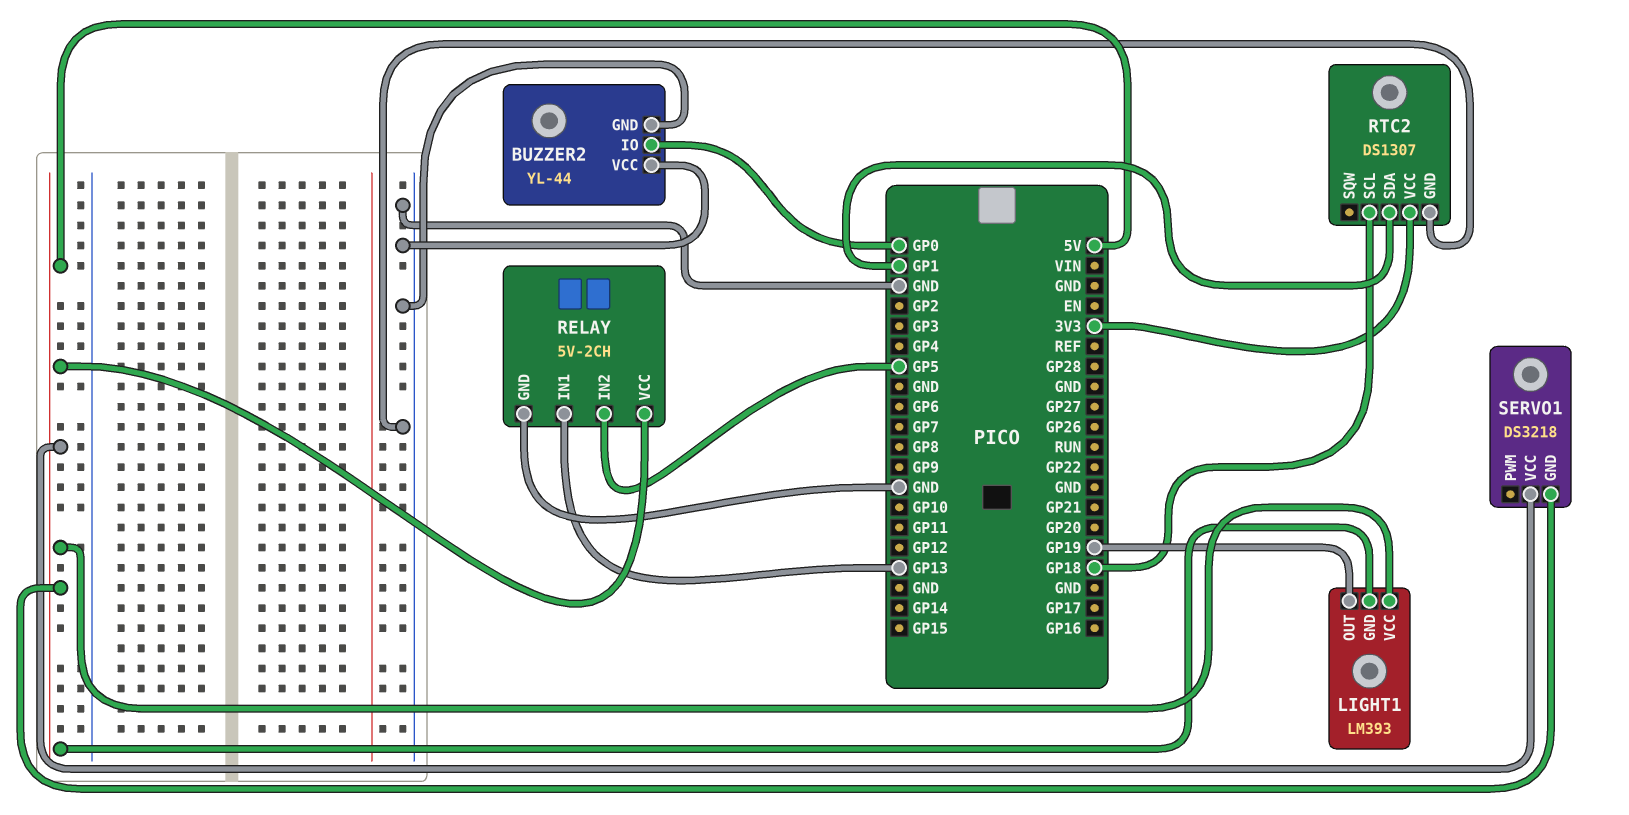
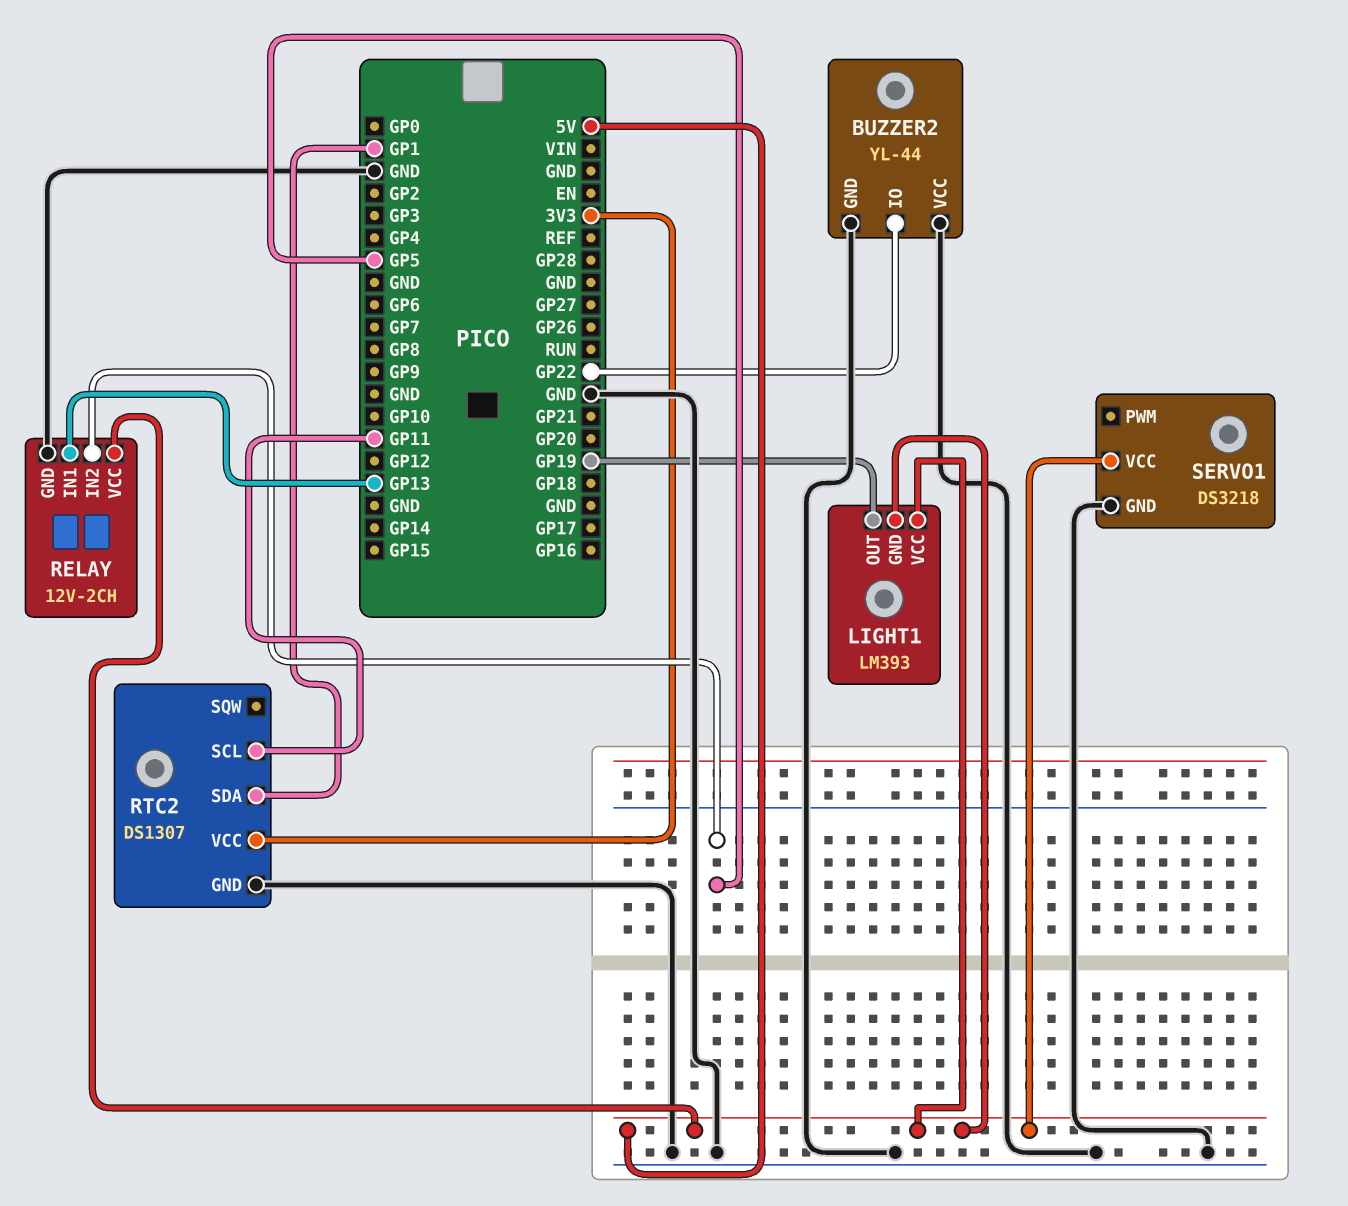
BUZZER2 pin IO: GP0 -> GP22
RELAY: 5V-2CH -> 12V-2CH
RTC2 pin SCL: GP18 -> GP11
SERVO1 pin GND: 5V -> GND

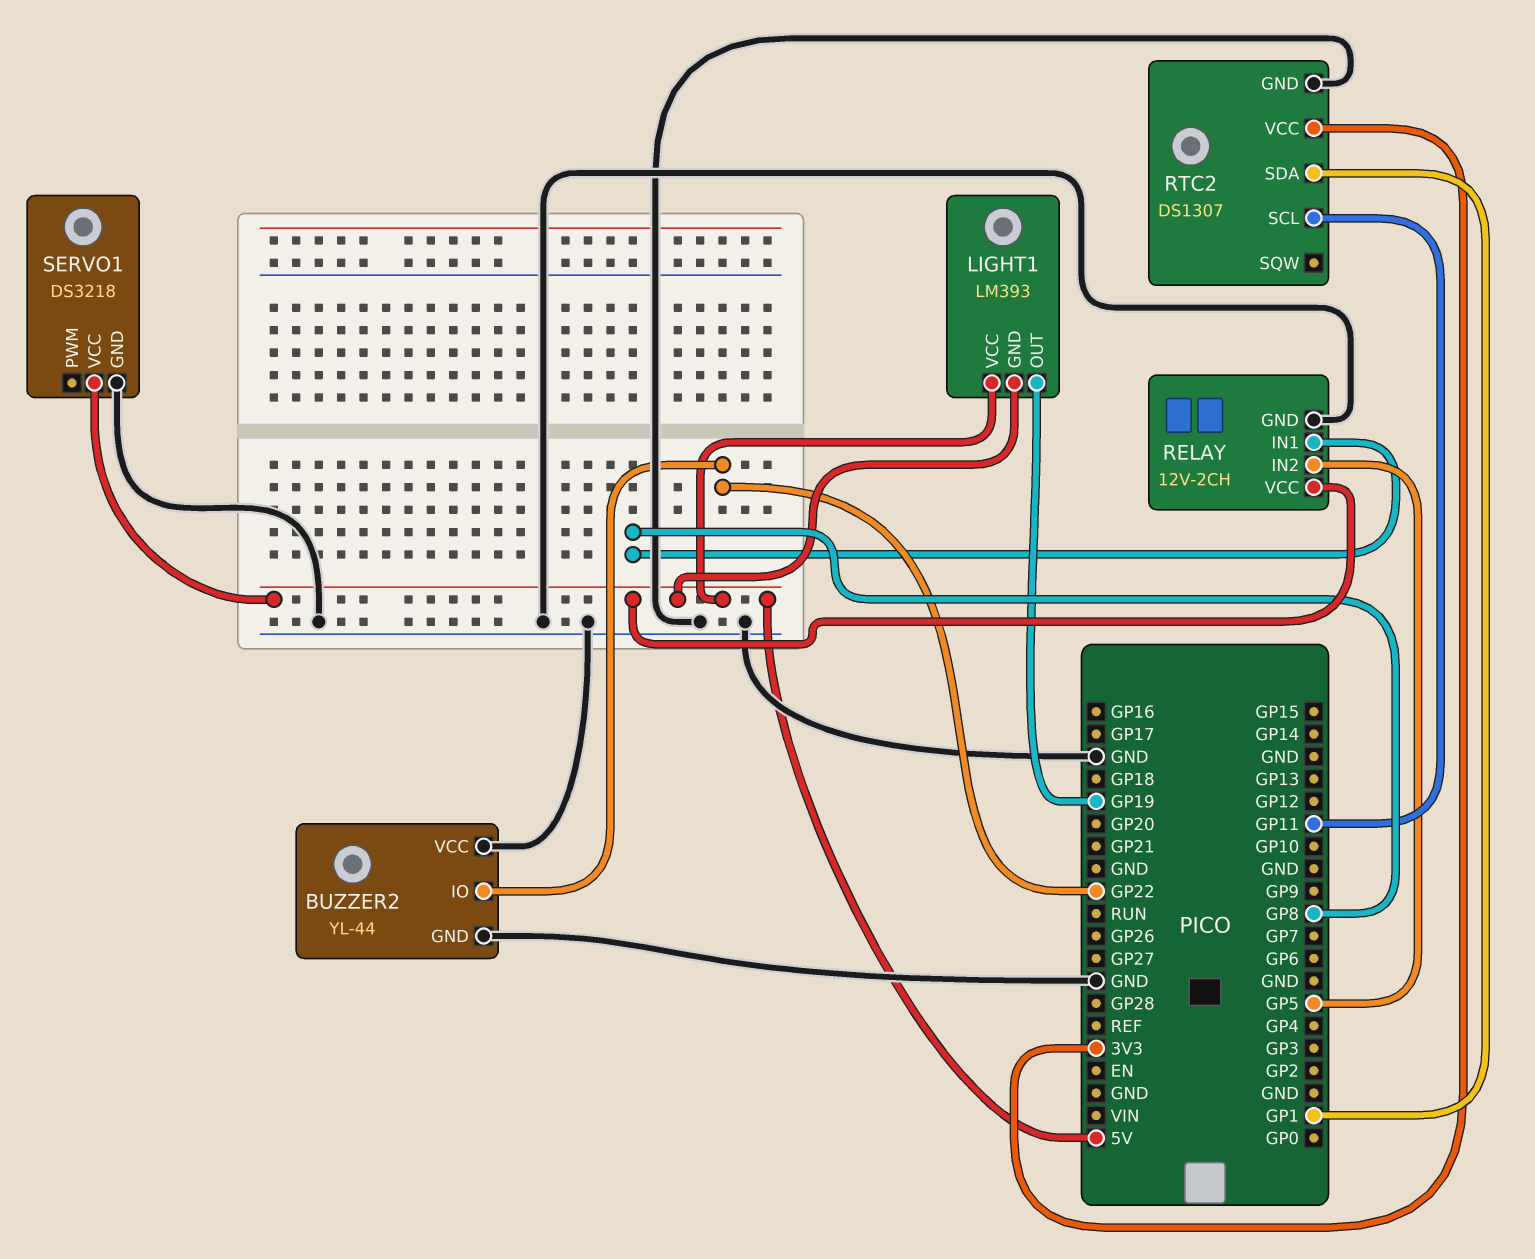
RELAY pin IN1: GP13 -> GP8

